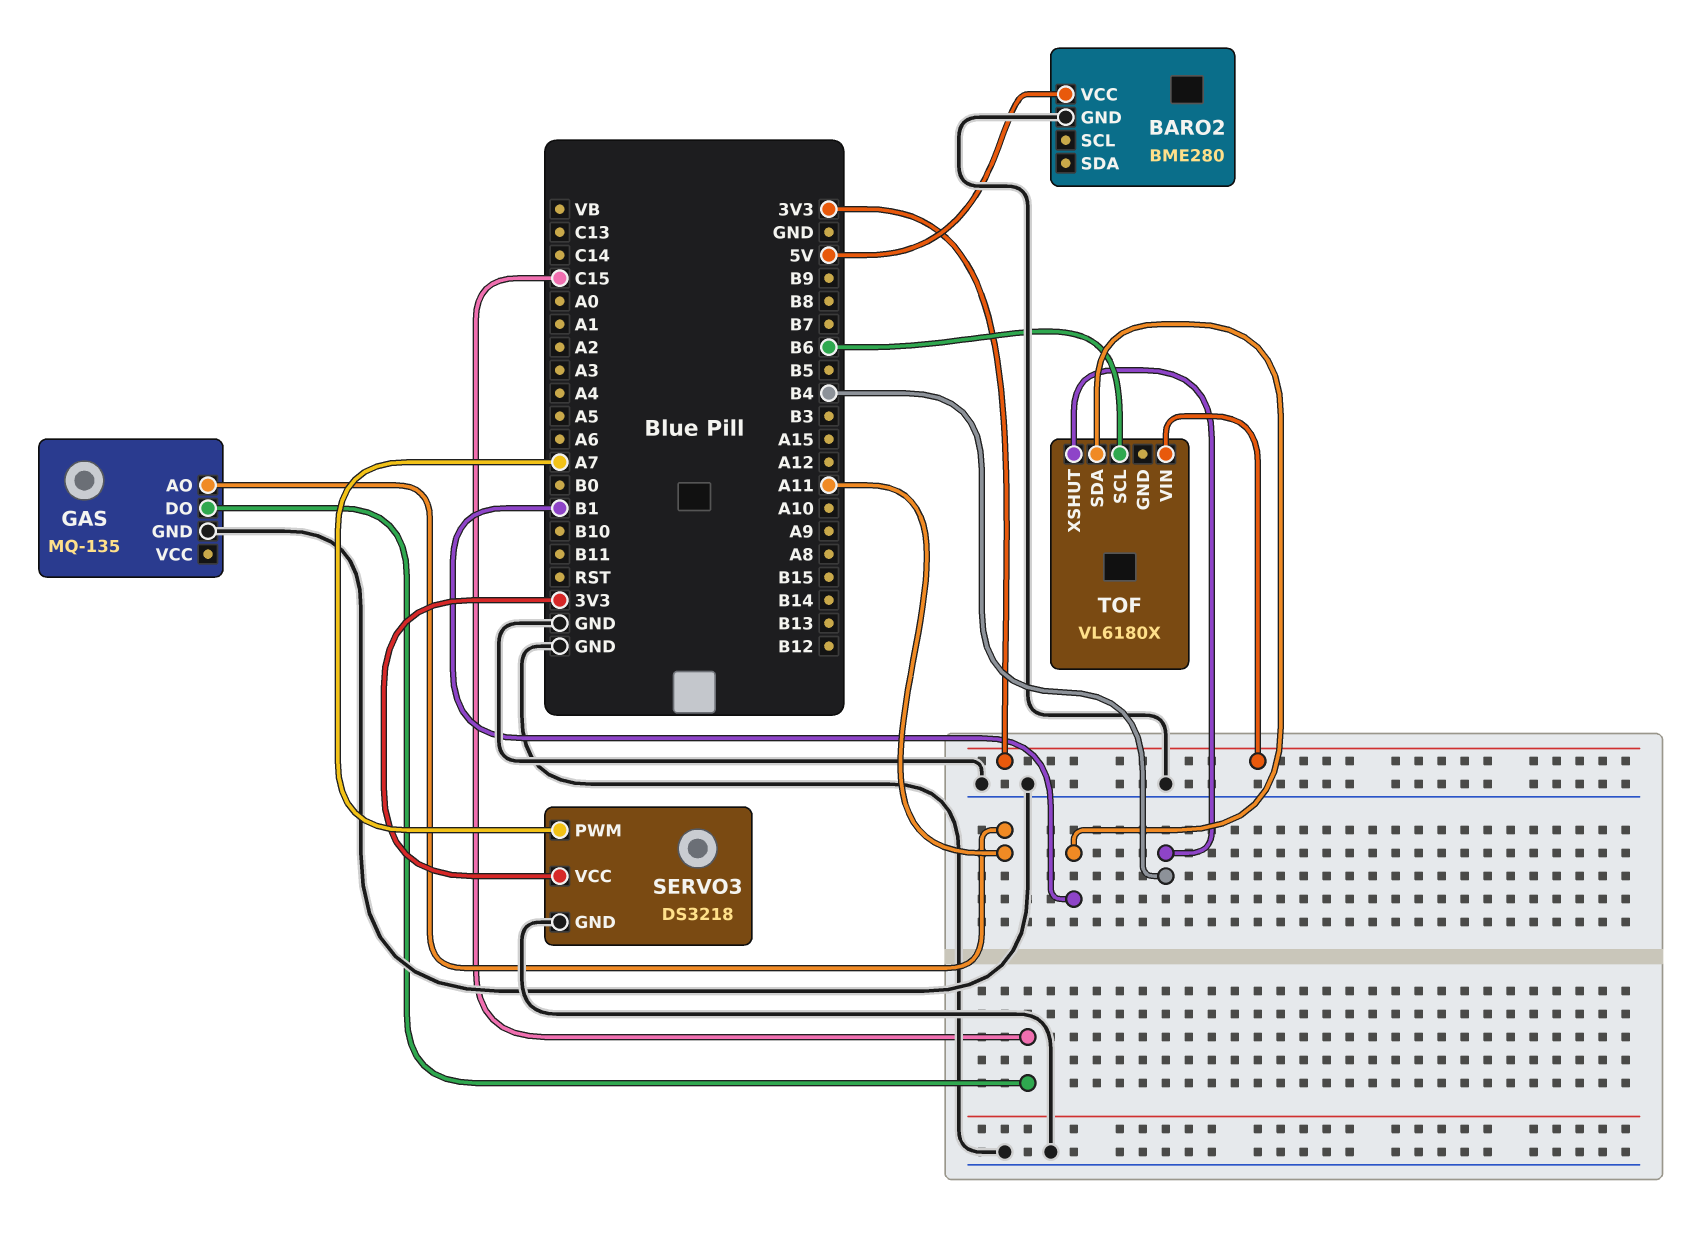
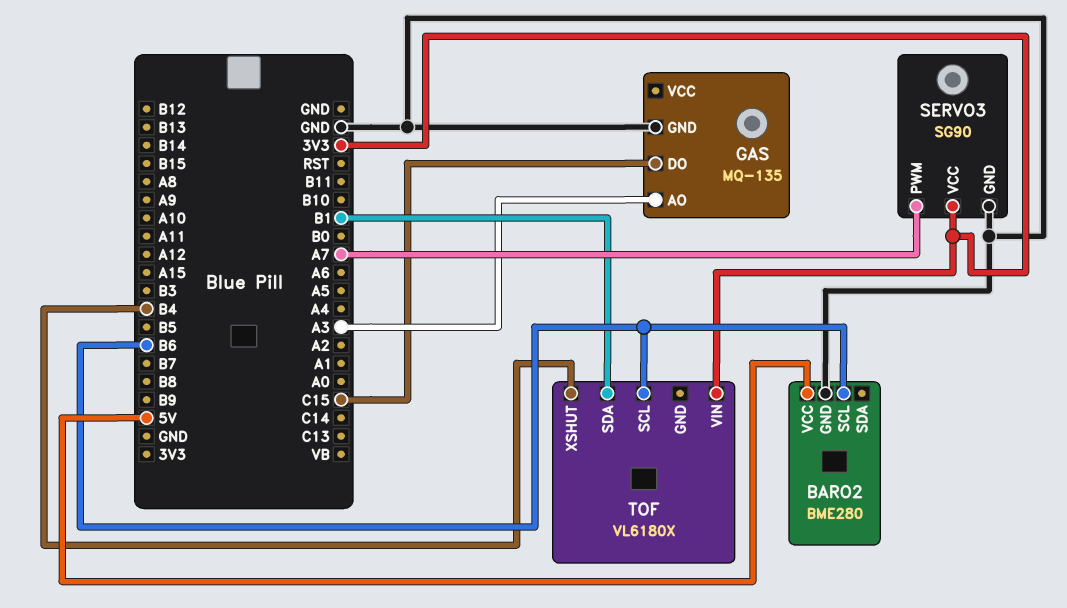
BARO2 pin SCL: none -> B6
GAS pin AO: A11 -> A3
SERVO3: DS3218 -> SG90

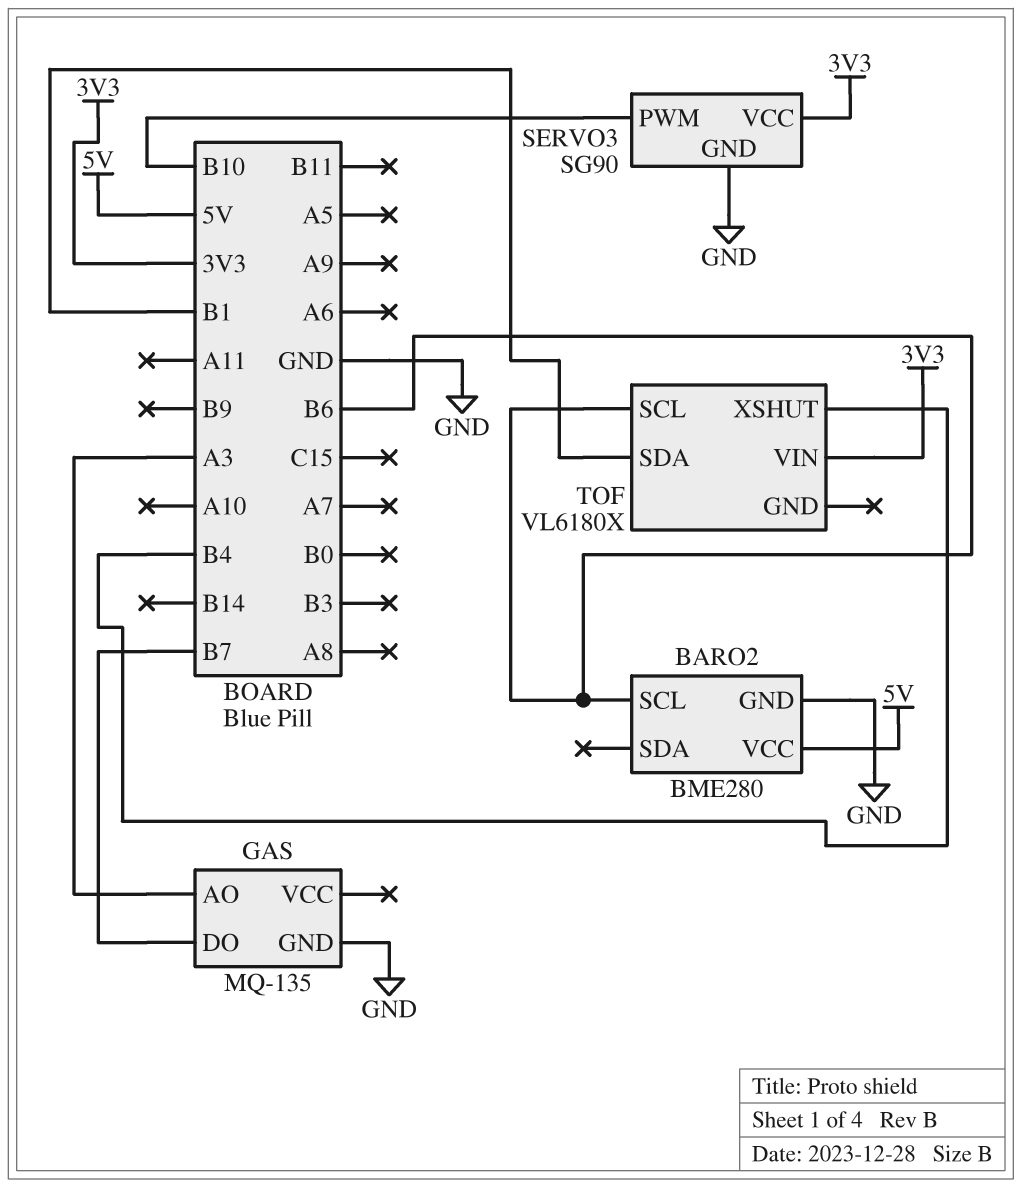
GAS pin DO: C15 -> B7
SERVO3 pin PWM: A7 -> B10

